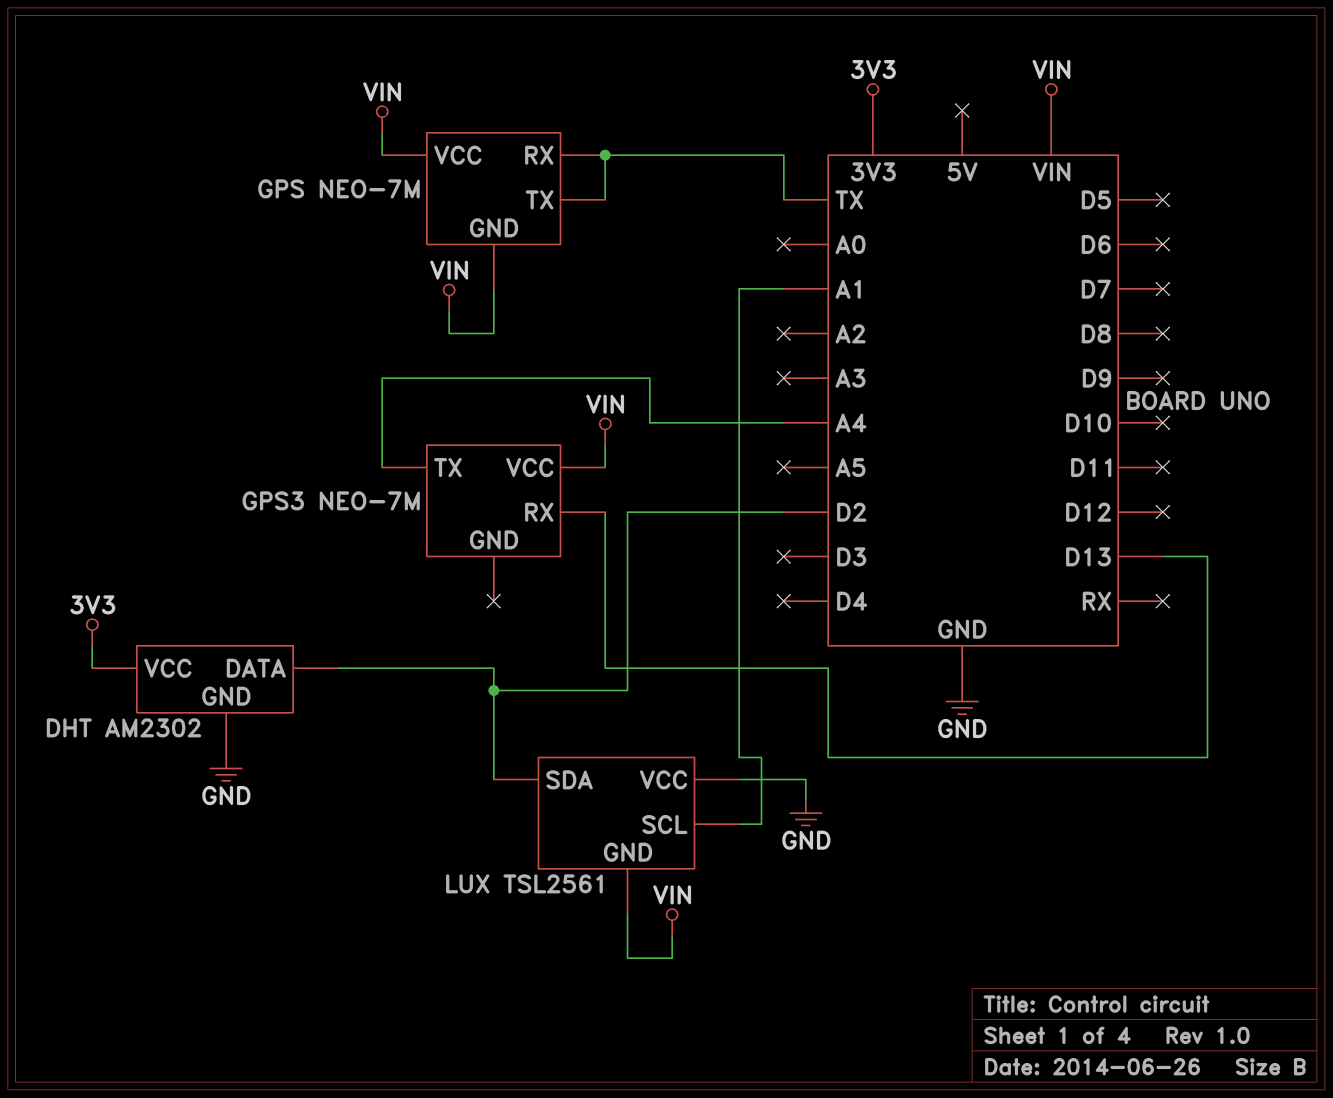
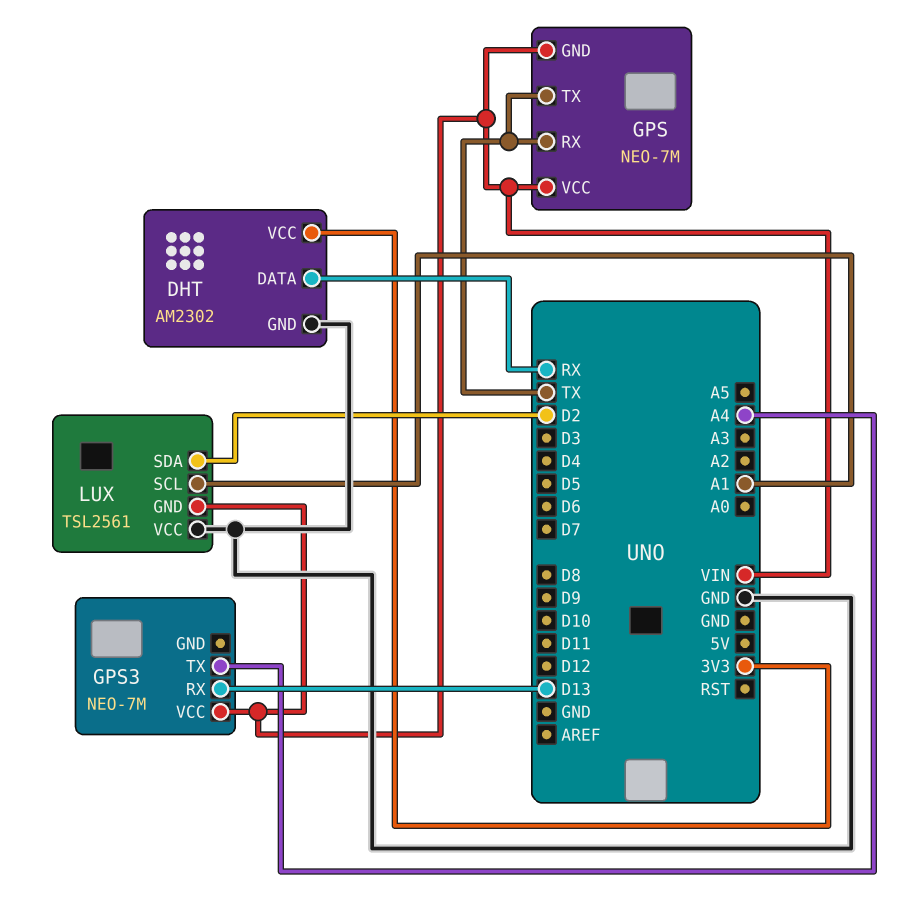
DHT pin DATA: D2 -> RX

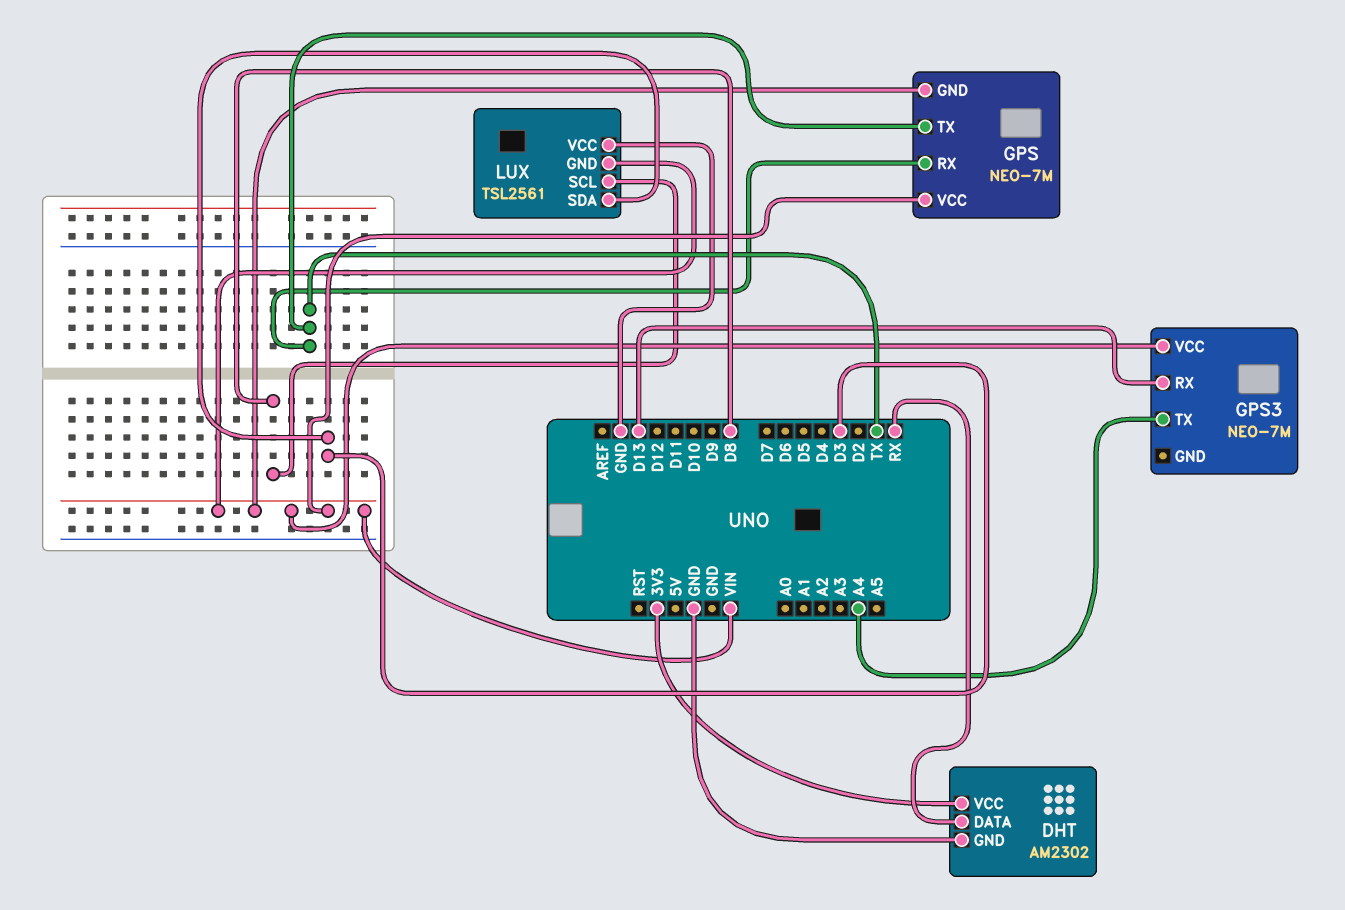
LUX pin SCL: A1 -> D8
LUX pin SDA: D2 -> D3

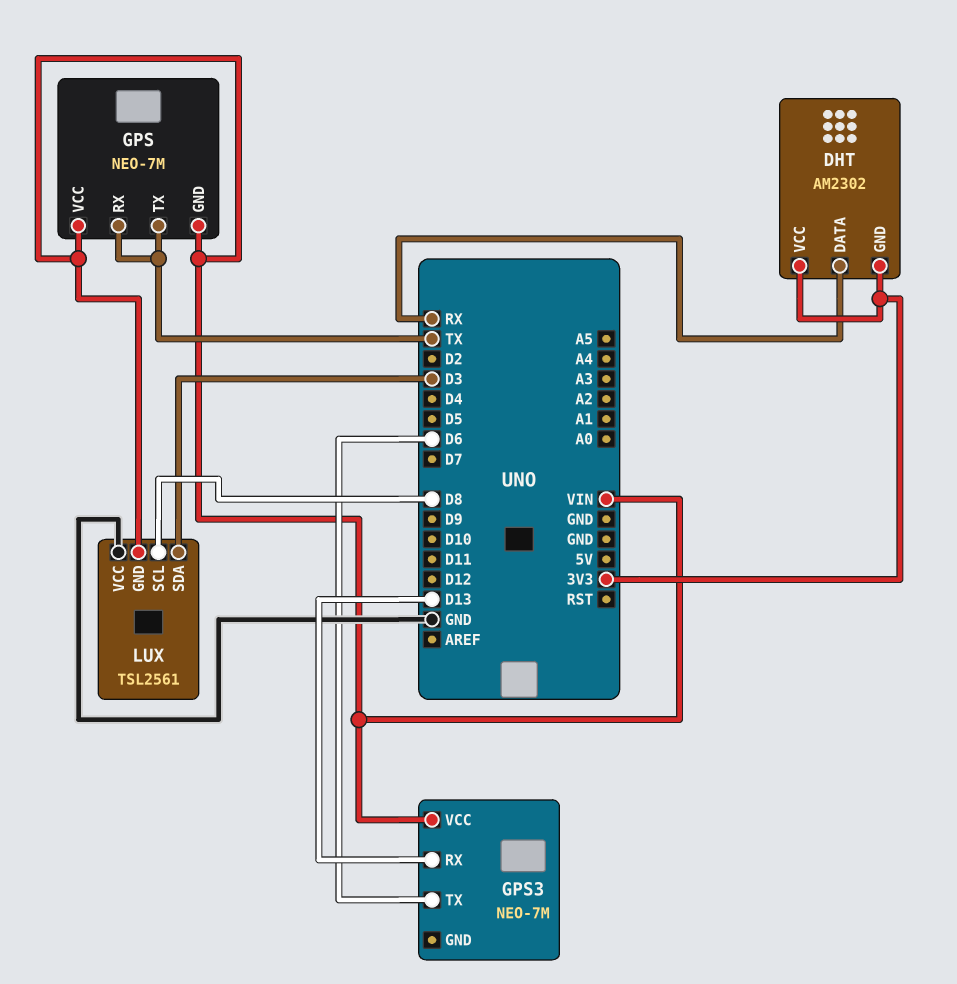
DHT pin GND: GND -> 3V3
GPS3 pin TX: A4 -> D6

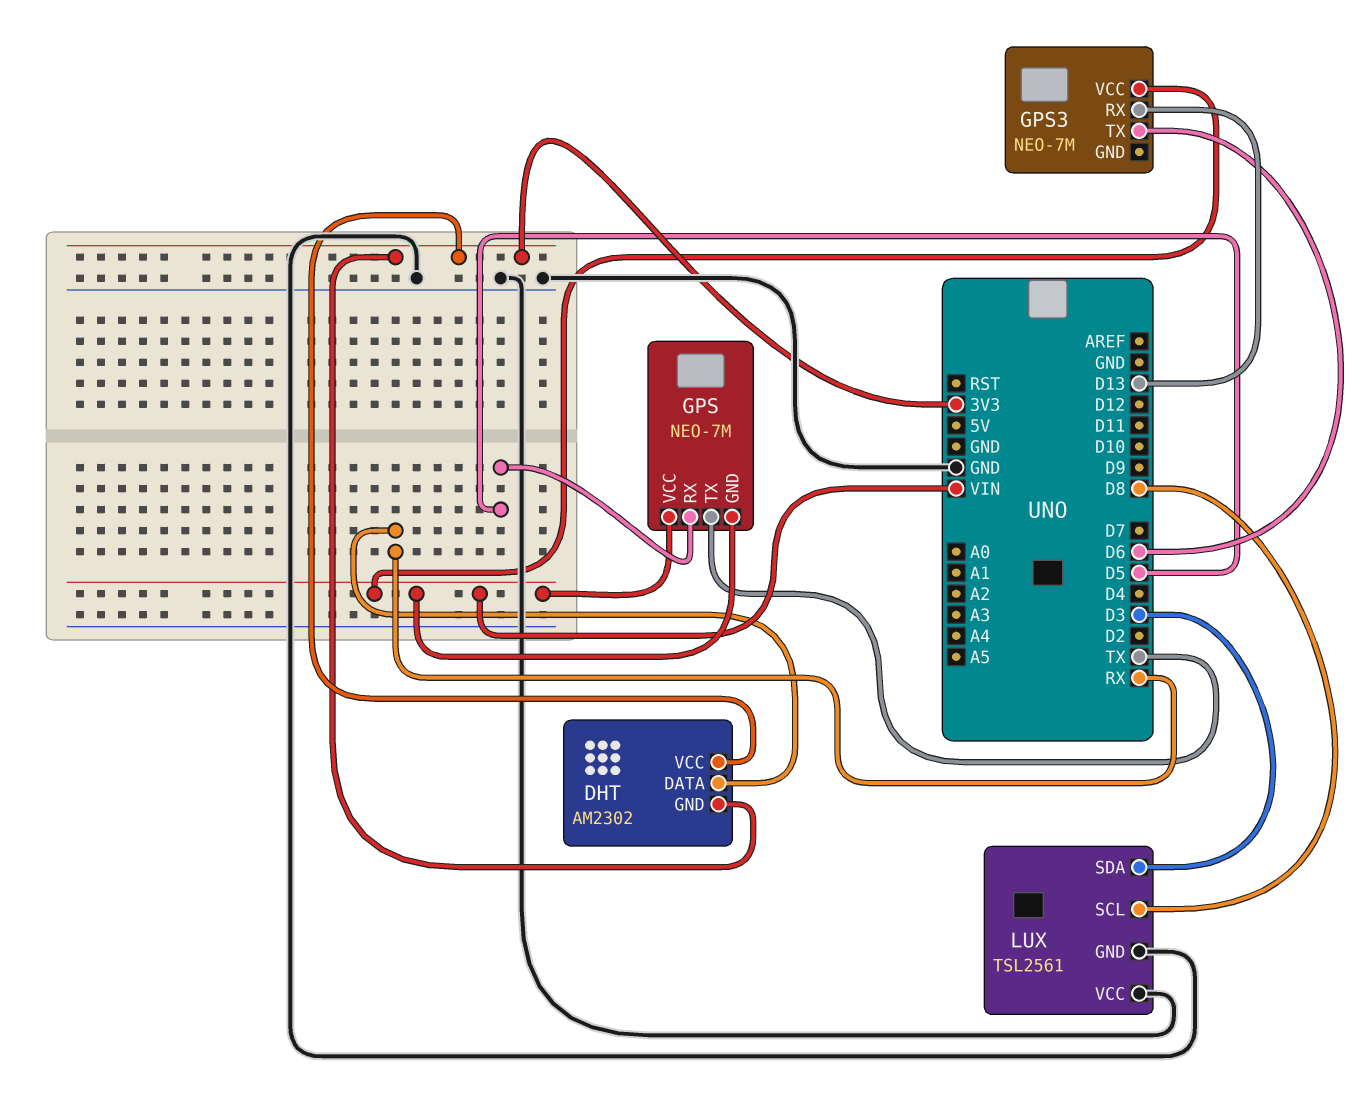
GPS pin RX: TX -> D5
LUX pin GND: VIN -> GND

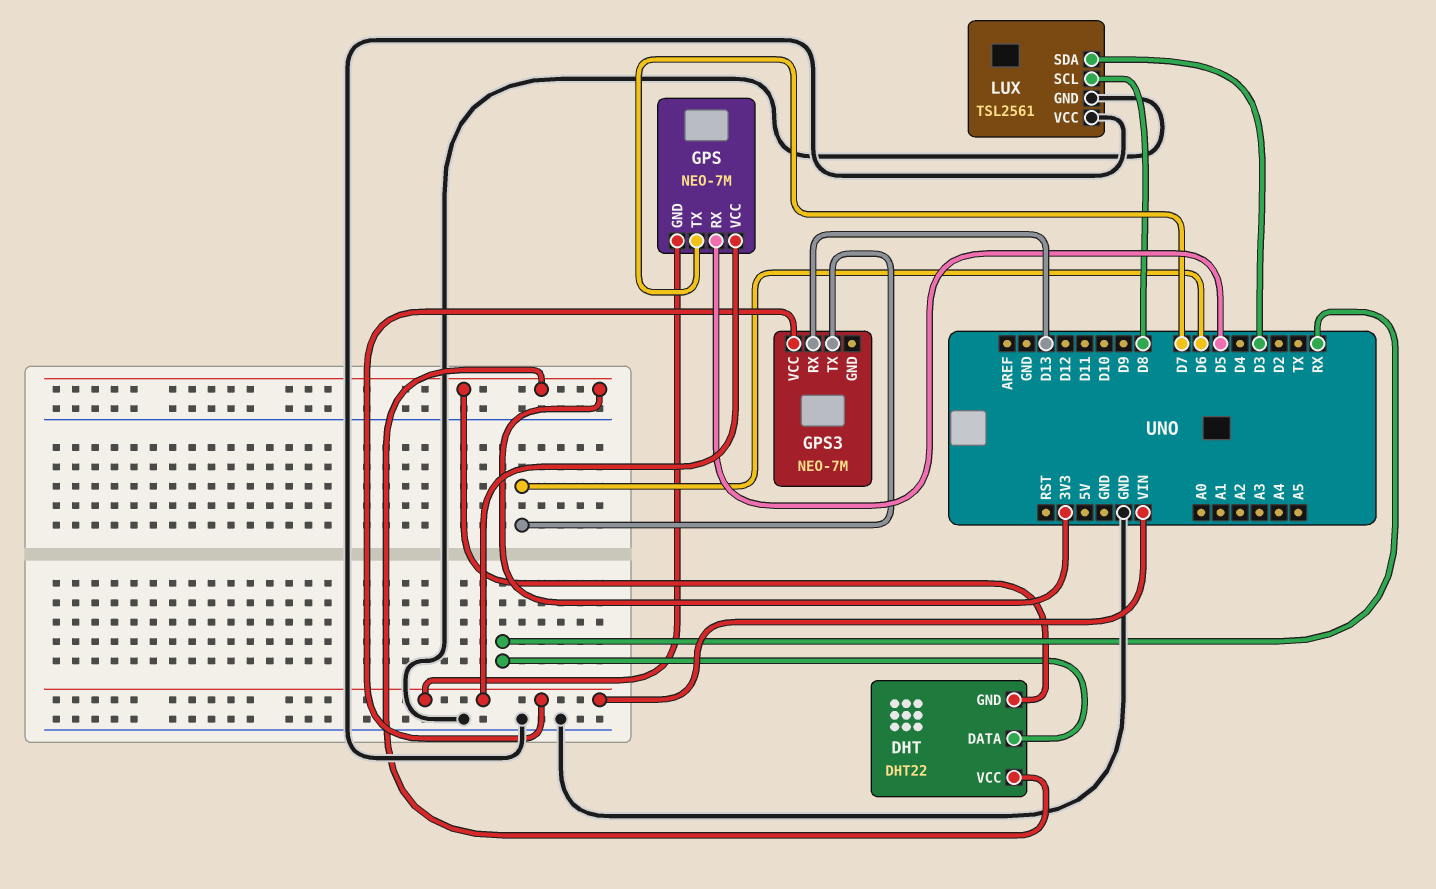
DHT: AM2302 -> DHT22
GPS pin TX: TX -> D7

